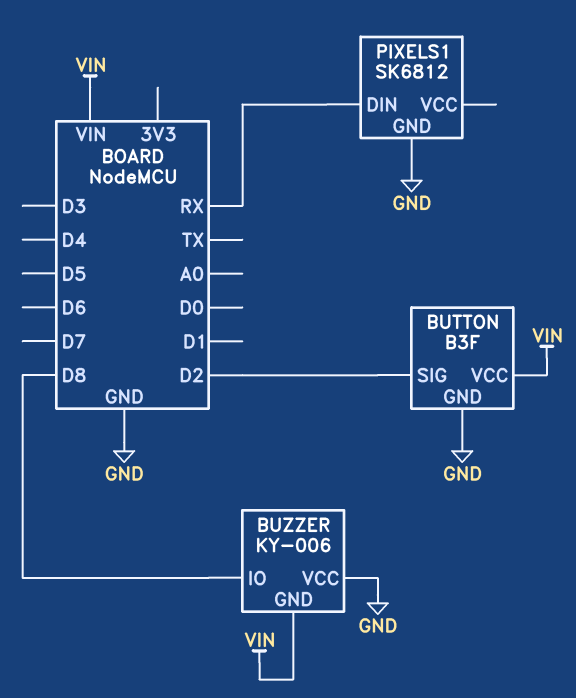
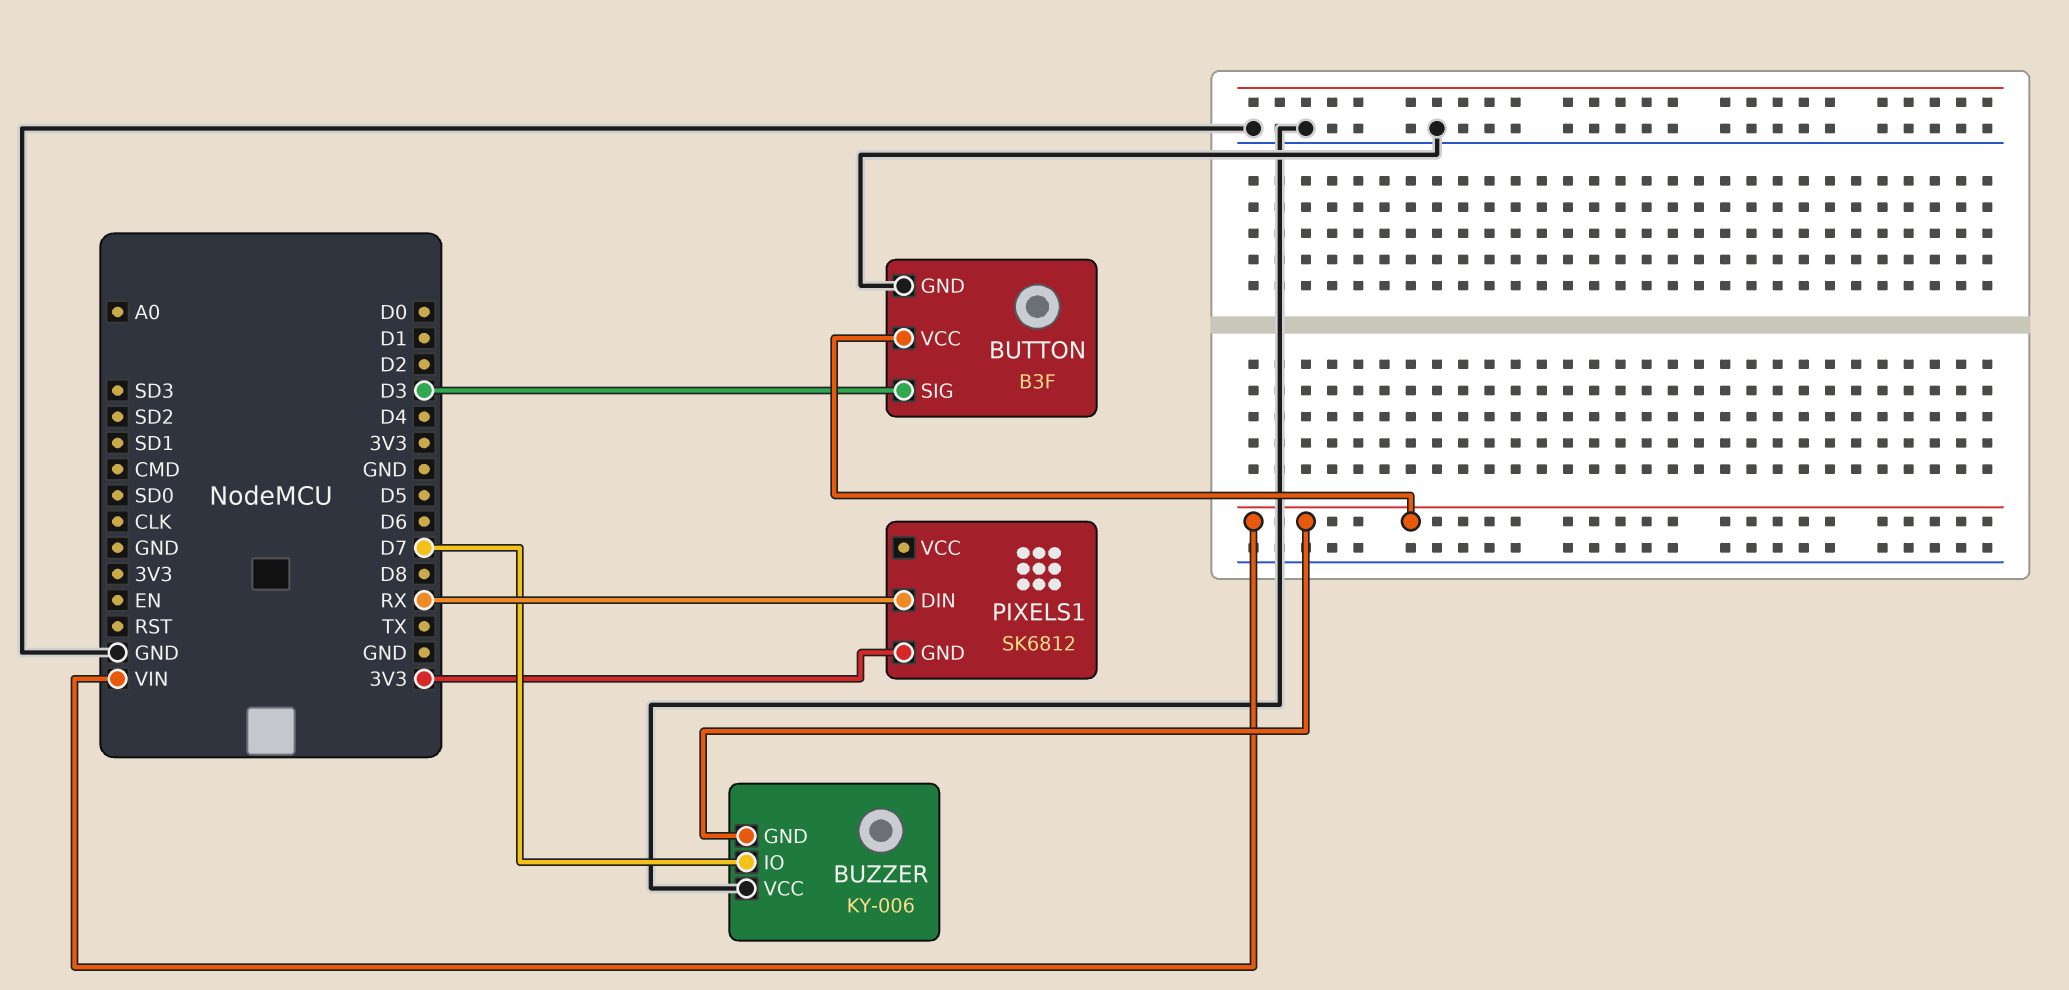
BUTTON pin SIG: D2 -> D3
BUZZER pin IO: D8 -> D7
PIXELS1 pin GND: GND -> 3V3

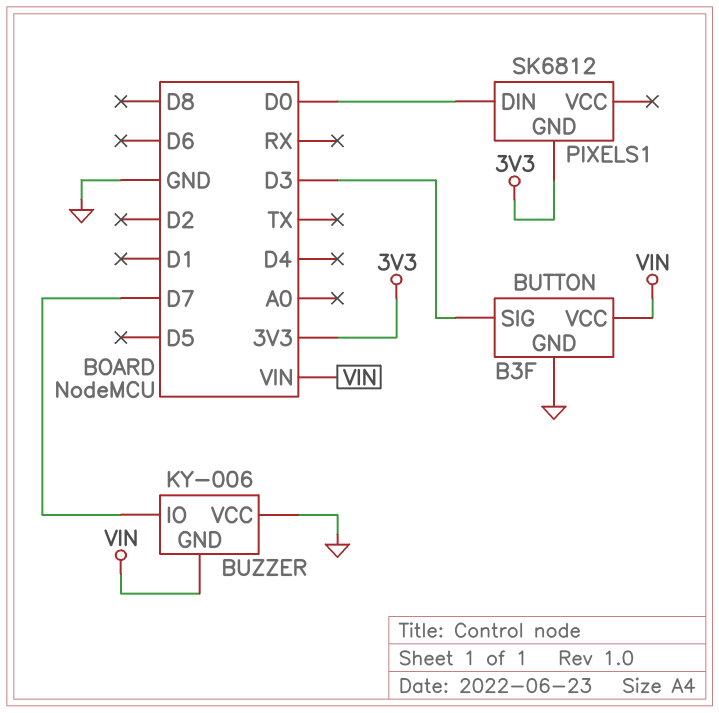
PIXELS1 pin DIN: RX -> D0

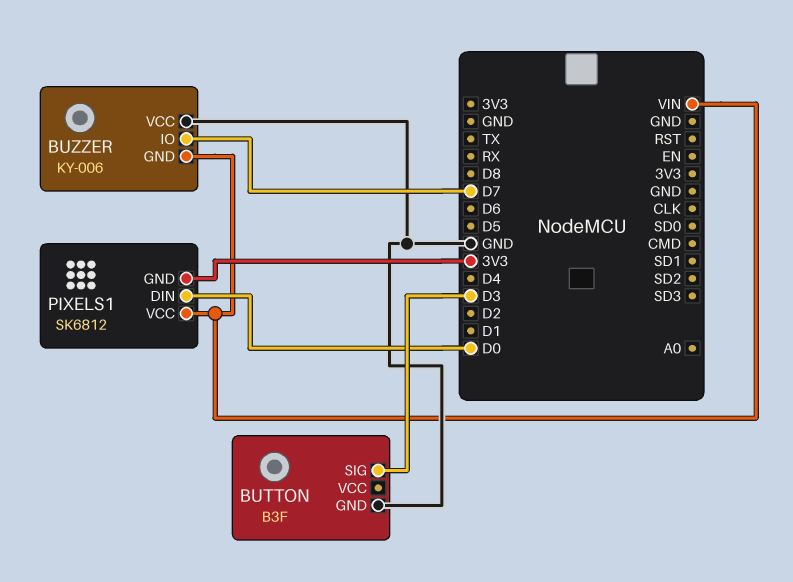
BUTTON pin VCC: VIN -> none
PIXELS1 pin VCC: none -> VIN

